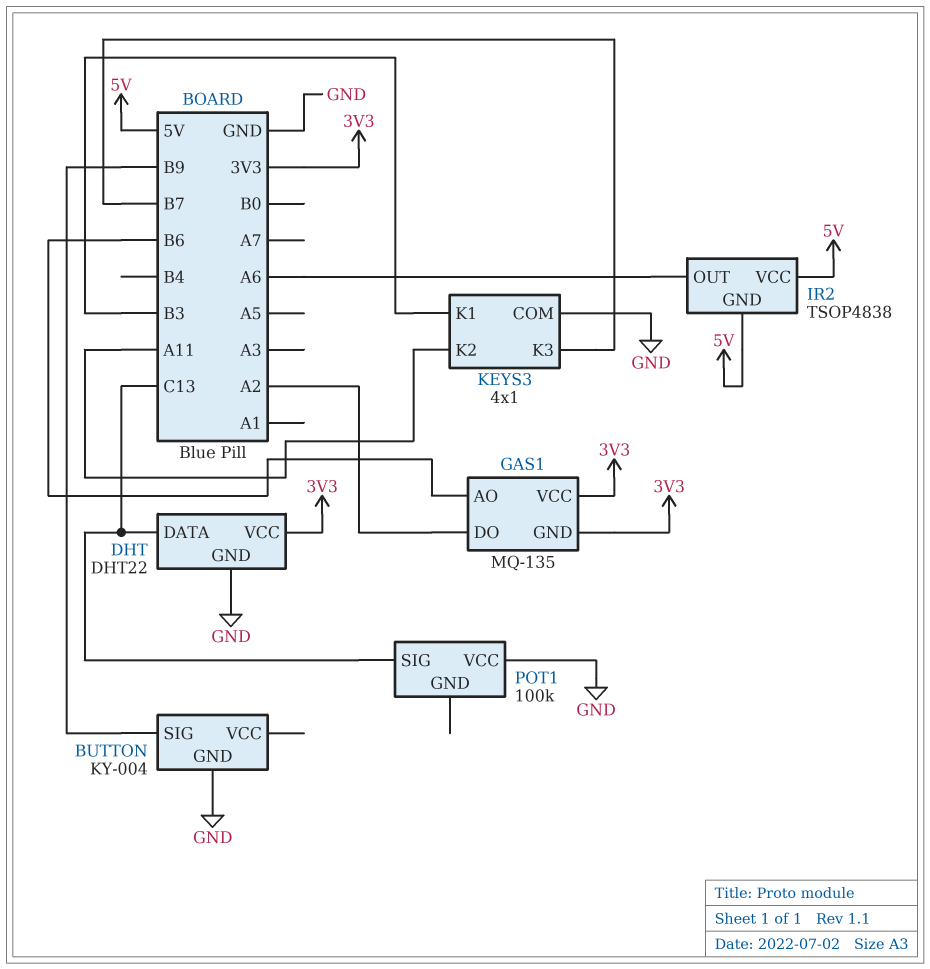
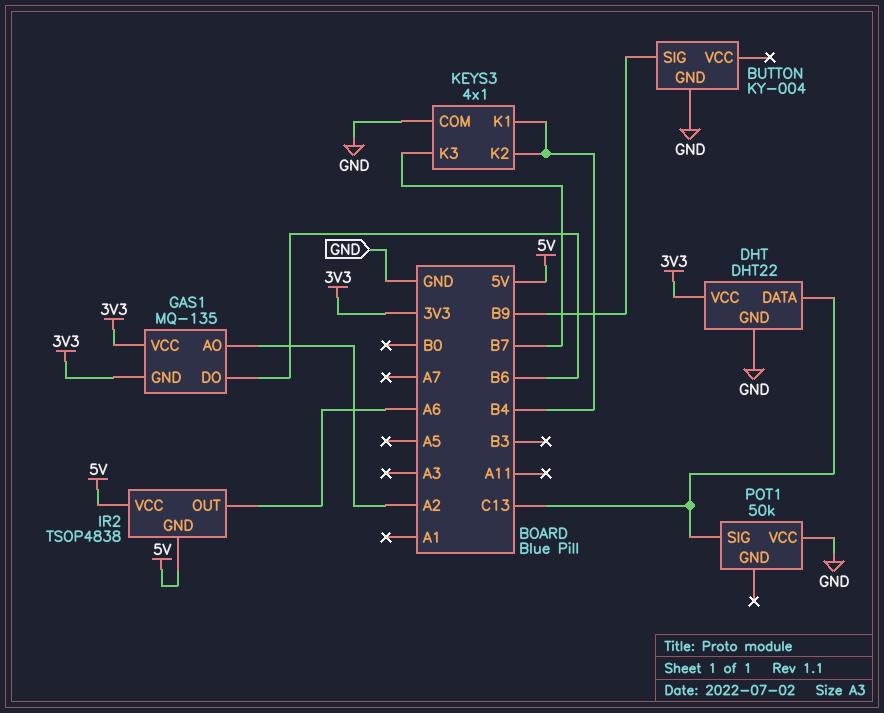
GAS1 pin AO: B6 -> A2
GAS1 pin DO: A2 -> B6
KEYS3 pin K1: B3 -> B4
KEYS3 pin K2: A11 -> B4
POT1: 100k -> 50k

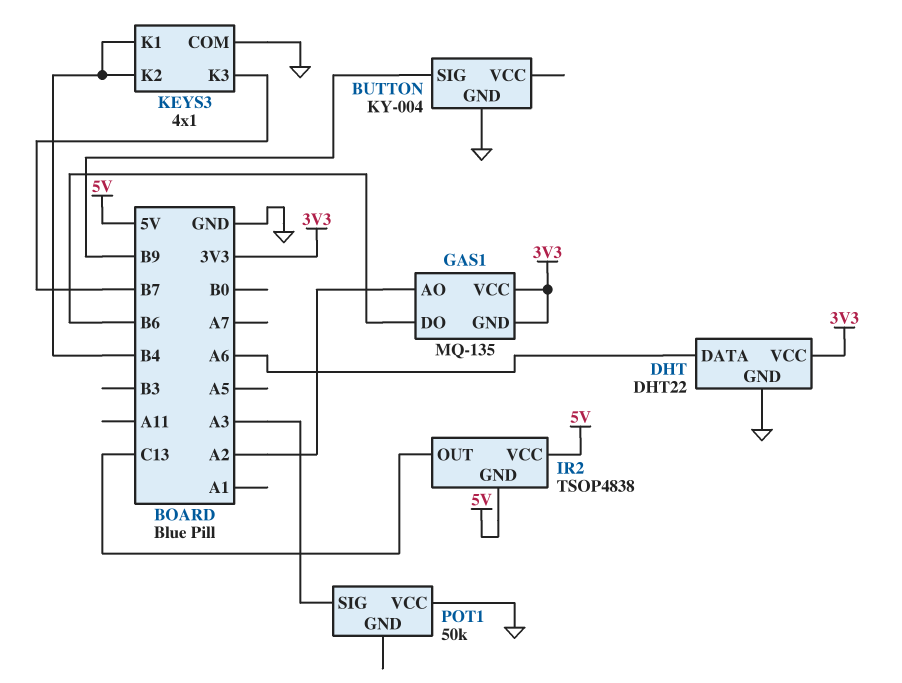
DHT pin DATA: C13 -> A6
IR2 pin OUT: A6 -> C13
POT1 pin SIG: C13 -> A3

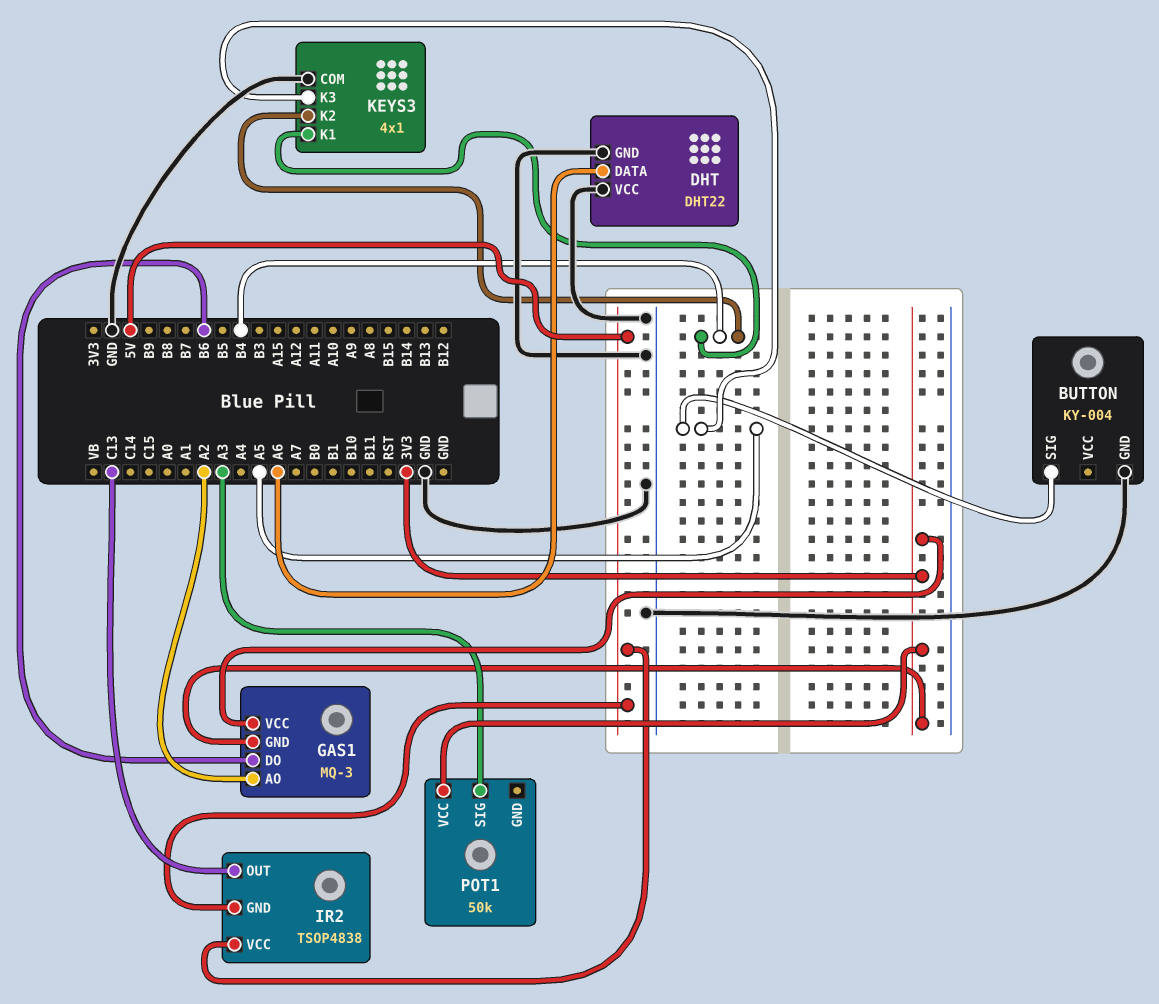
BUTTON pin SIG: B9 -> A5
DHT pin VCC: 3V3 -> GND
GAS1: MQ-135 -> MQ-3
KEYS3 pin K3: B7 -> A5
POT1 pin VCC: GND -> 3V3

